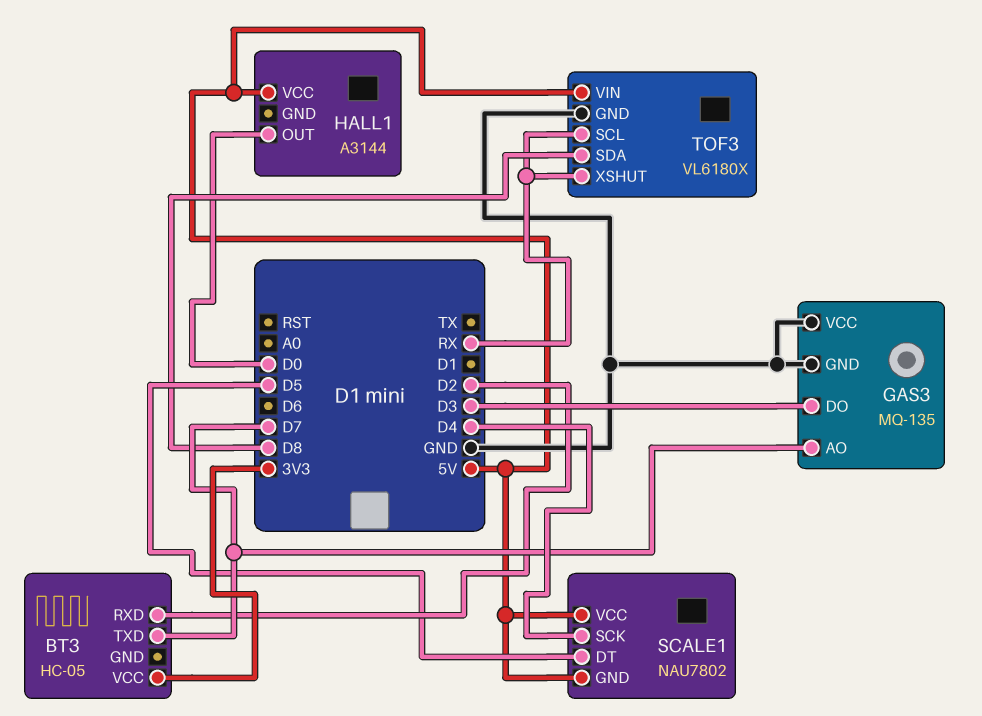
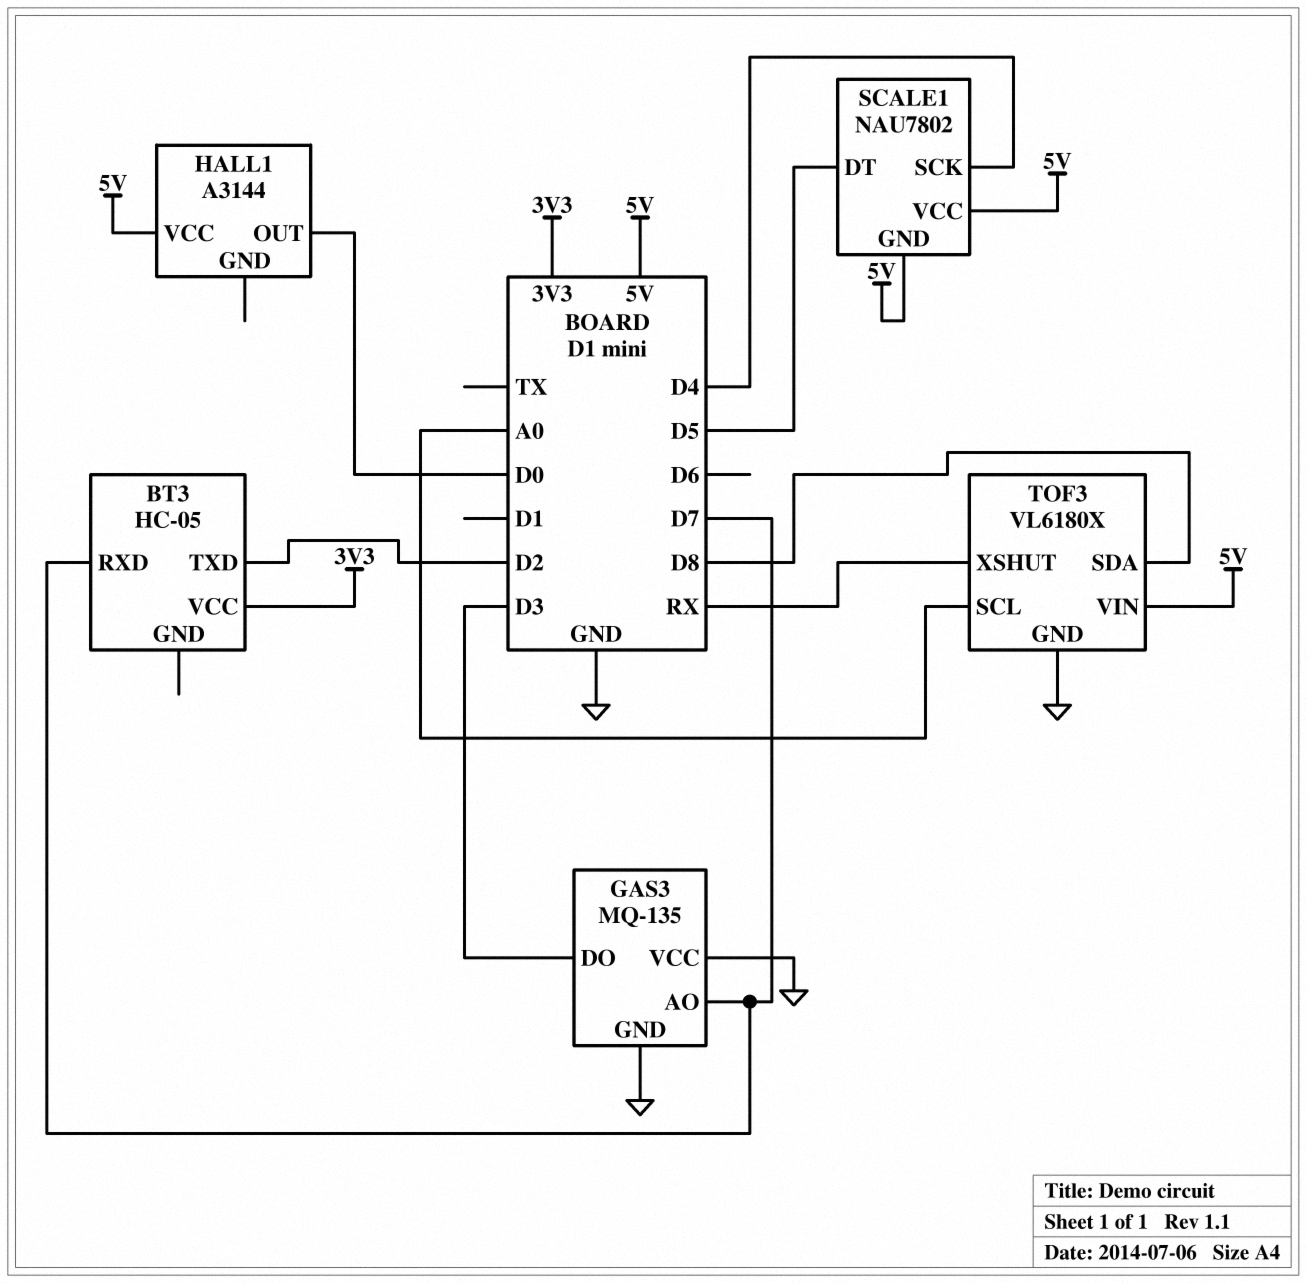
BT3 pin RXD: D2 -> D7
BT3 pin TXD: D7 -> D2
TOF3 pin SCL: RX -> A0

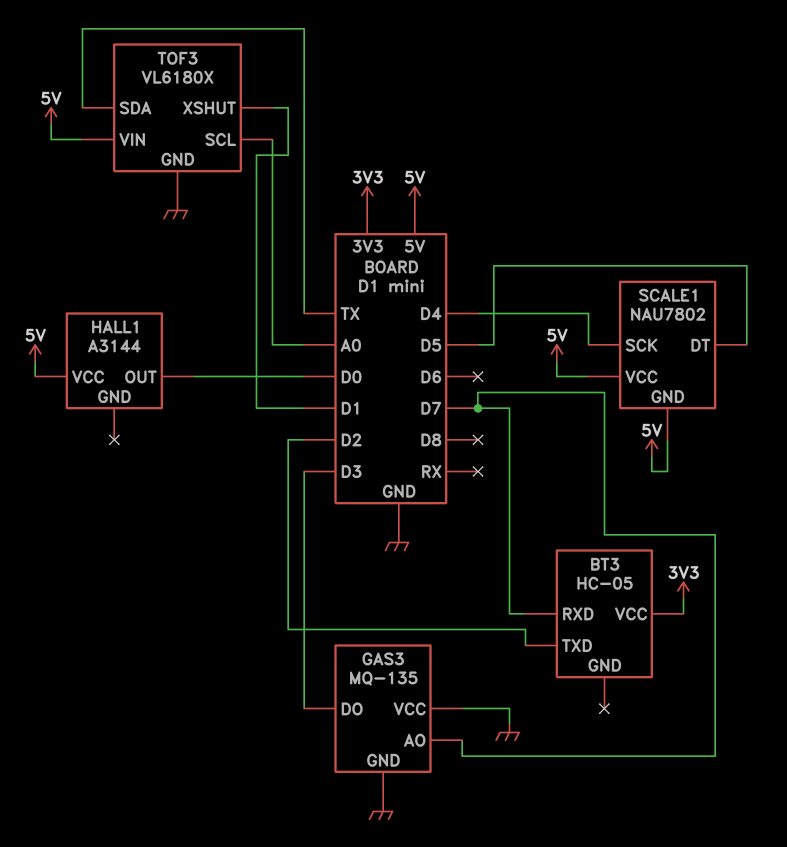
TOF3 pin SDA: D8 -> TX
TOF3 pin XSHUT: RX -> D1

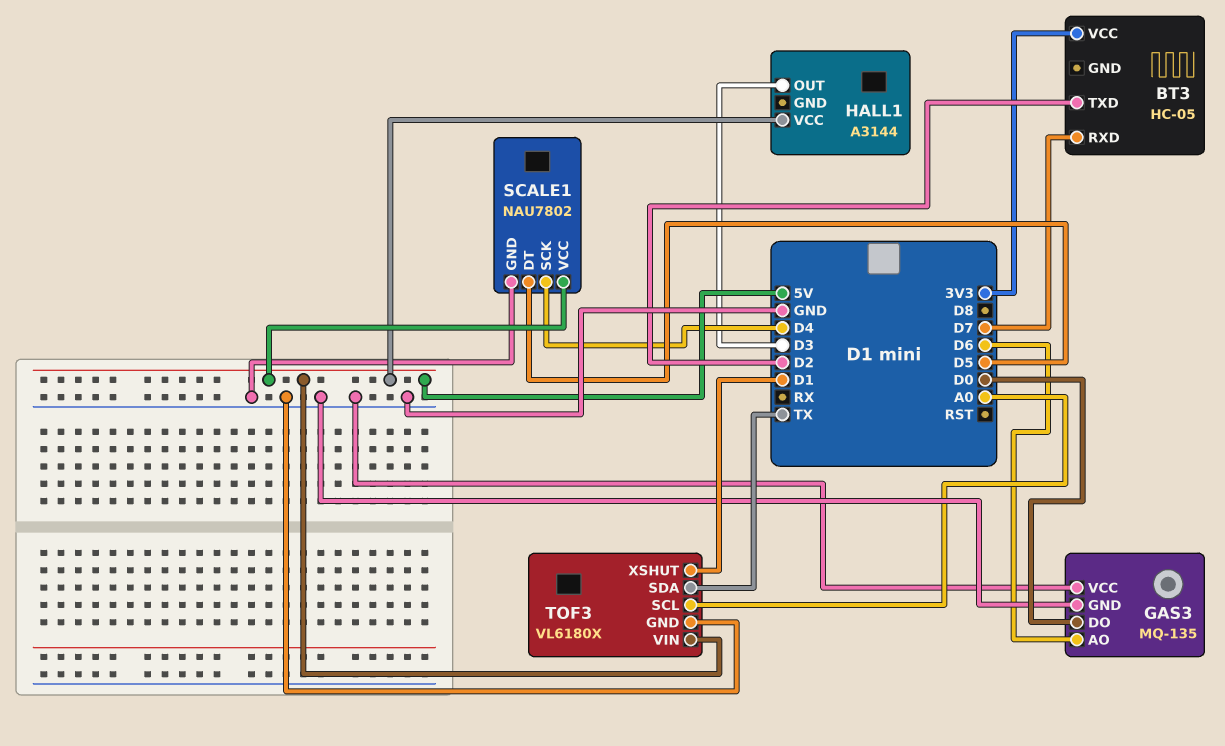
GAS3 pin AO: D7 -> D6
GAS3 pin DO: D3 -> D0
HALL1 pin OUT: D0 -> D3
SCALE1 pin GND: 5V -> GND

